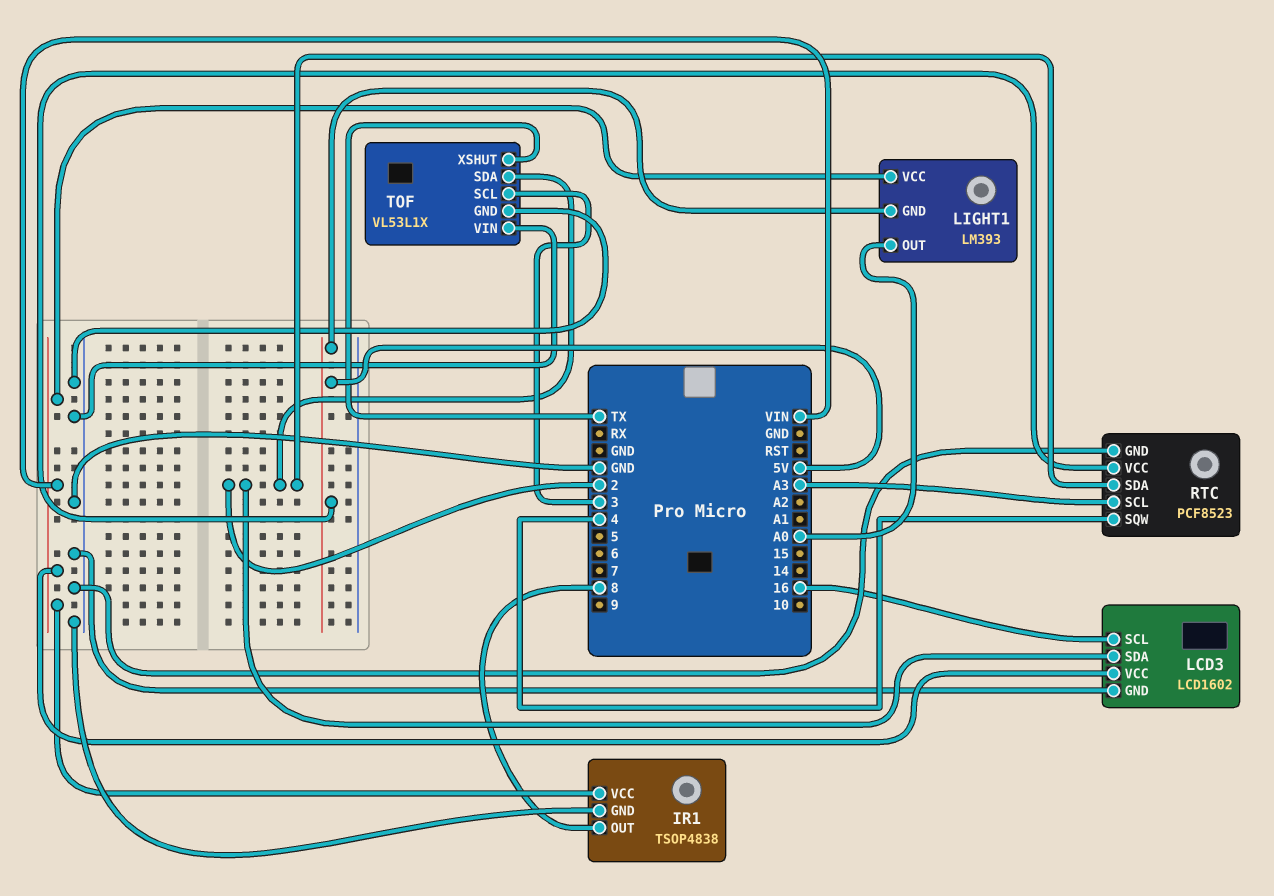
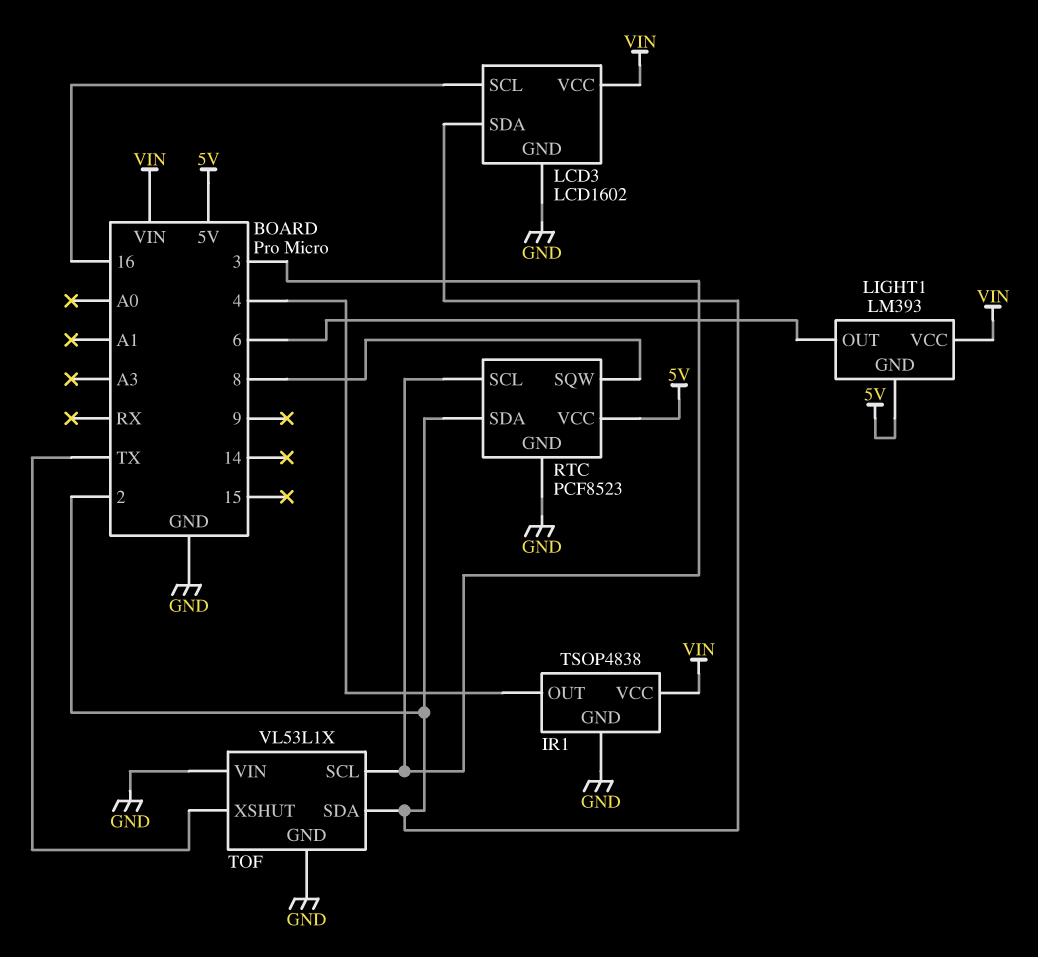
IR1 pin OUT: 8 -> 4
LIGHT1 pin OUT: A0 -> 6
RTC pin SCL: A3 -> 3
RTC pin SQW: 4 -> 8

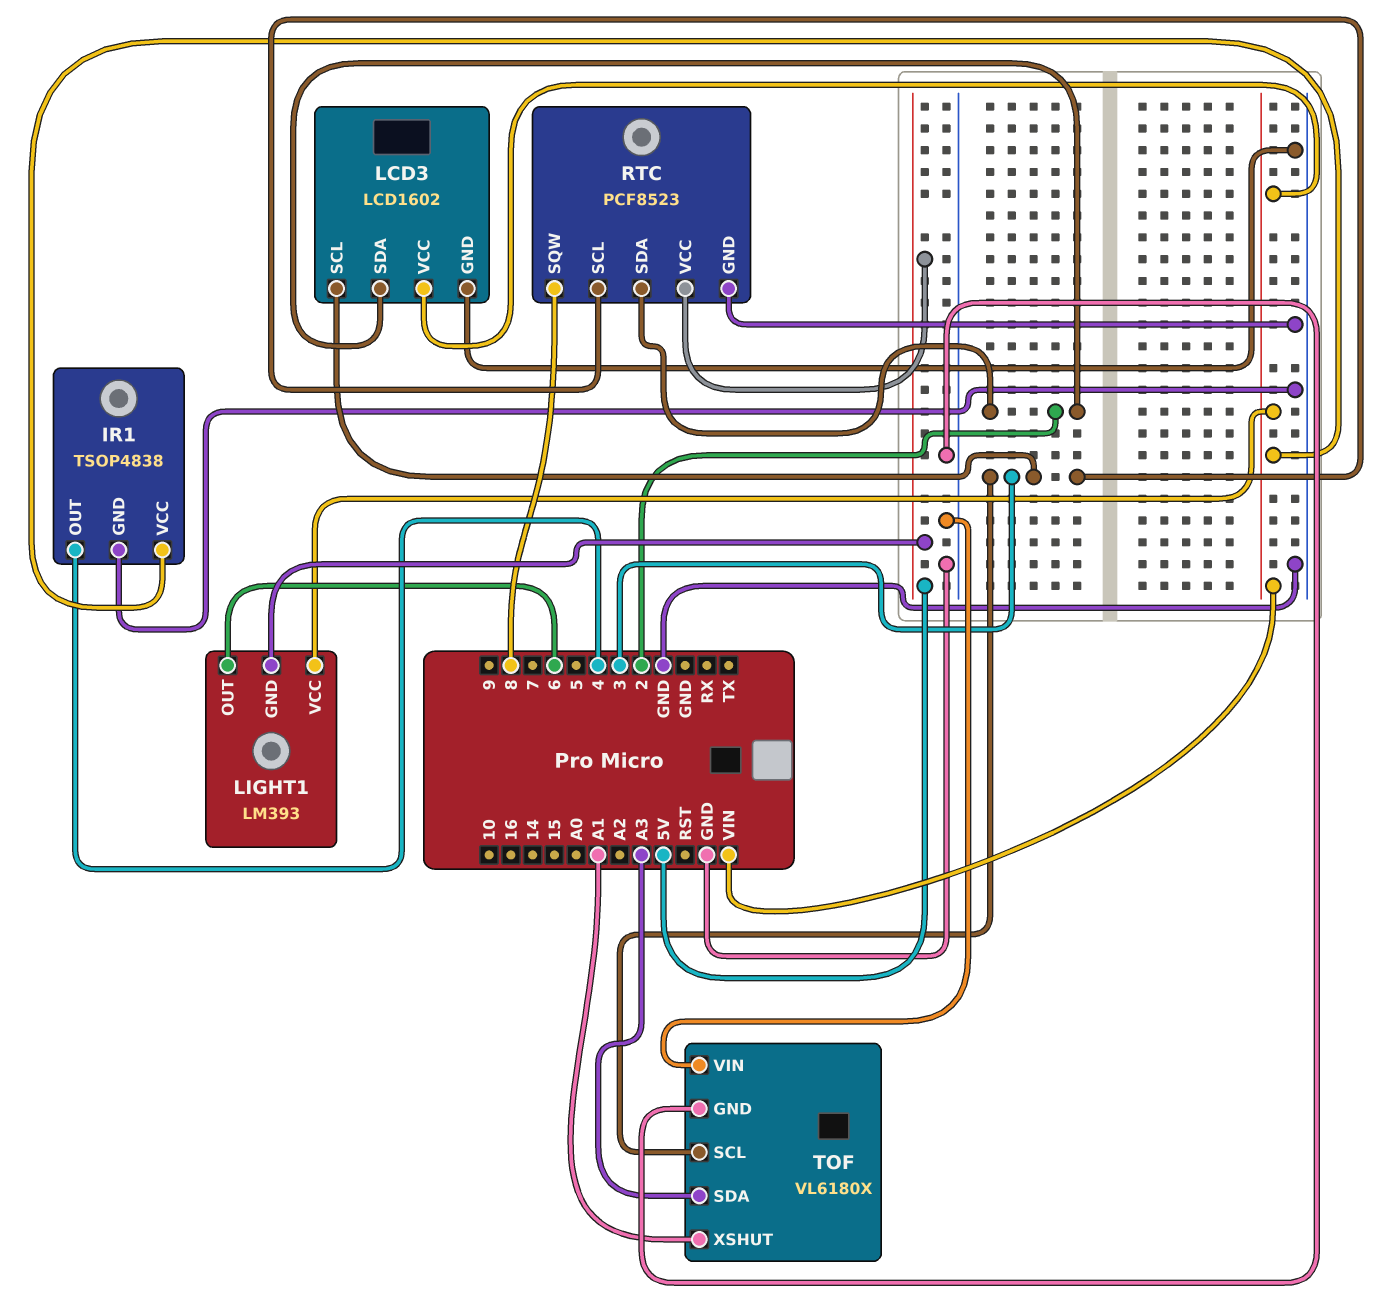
LCD3 pin SCL: 16 -> 3
TOF: VL53L1X -> VL6180X
TOF pin SDA: 2 -> A3
TOF pin XSHUT: TX -> A1

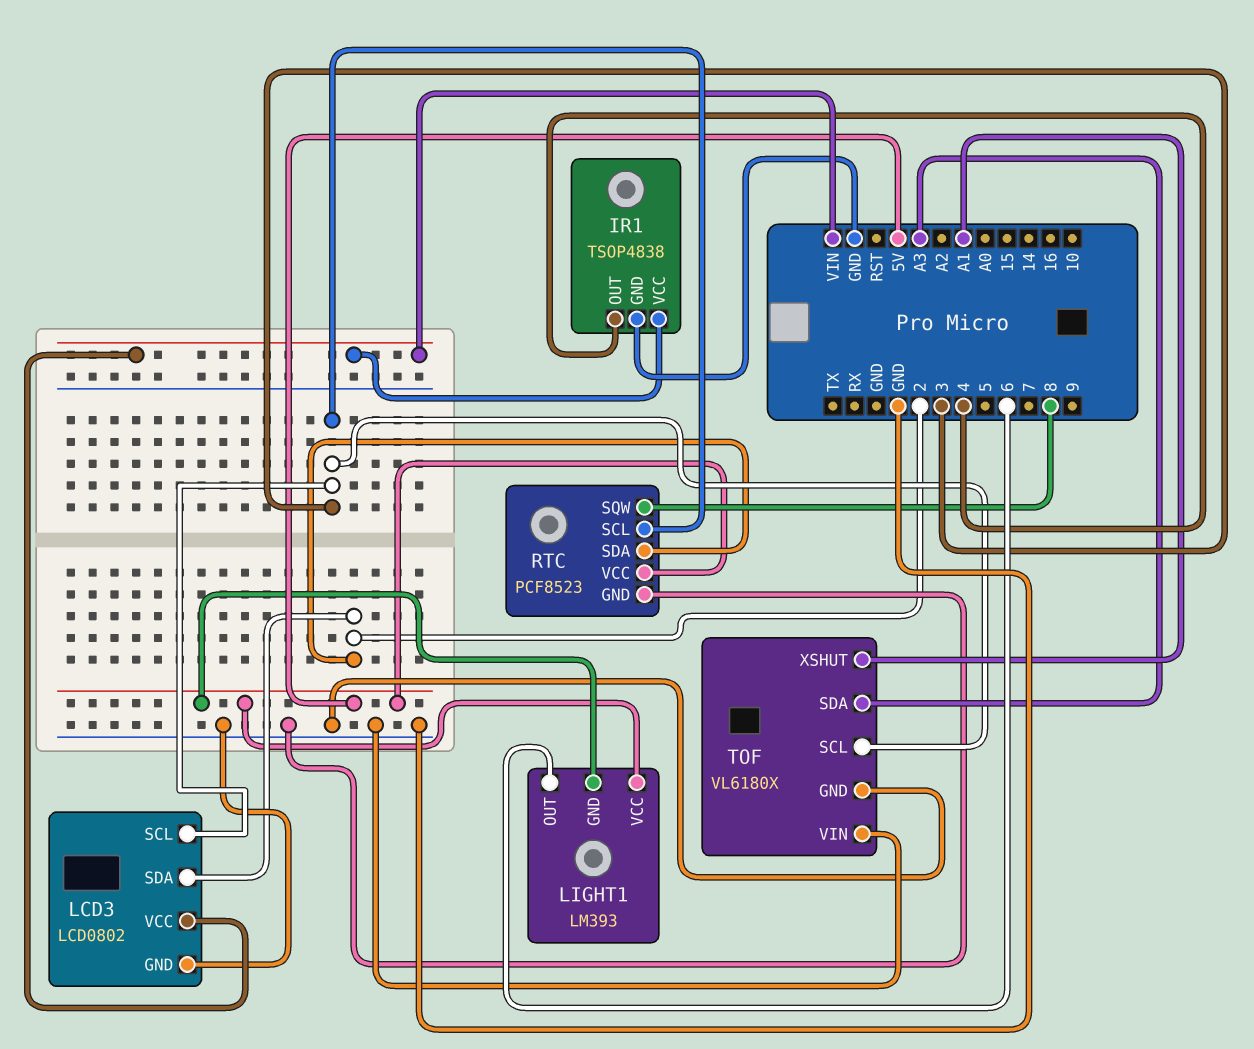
LCD3: LCD1602 -> LCD0802
LIGHT1 pin VCC: VIN -> 5V

